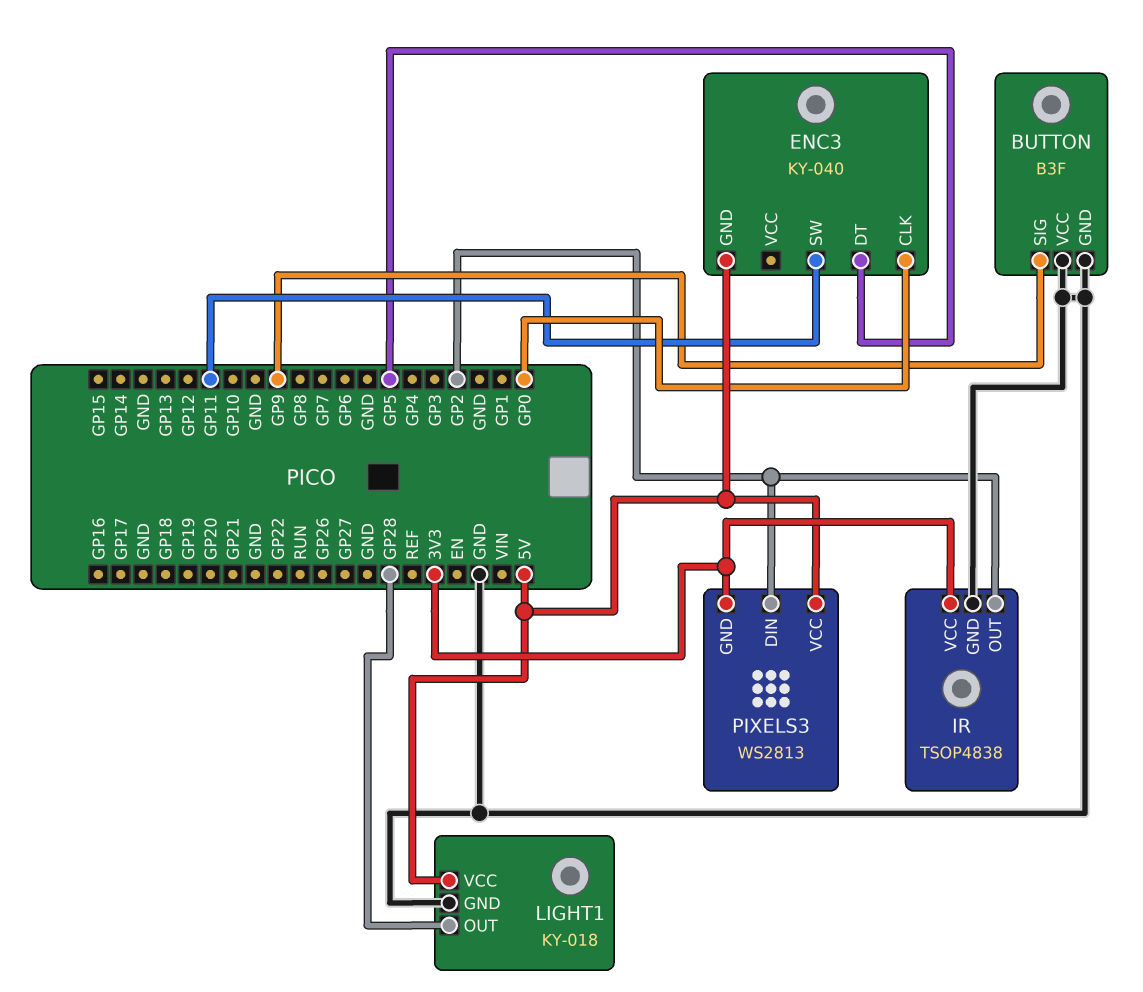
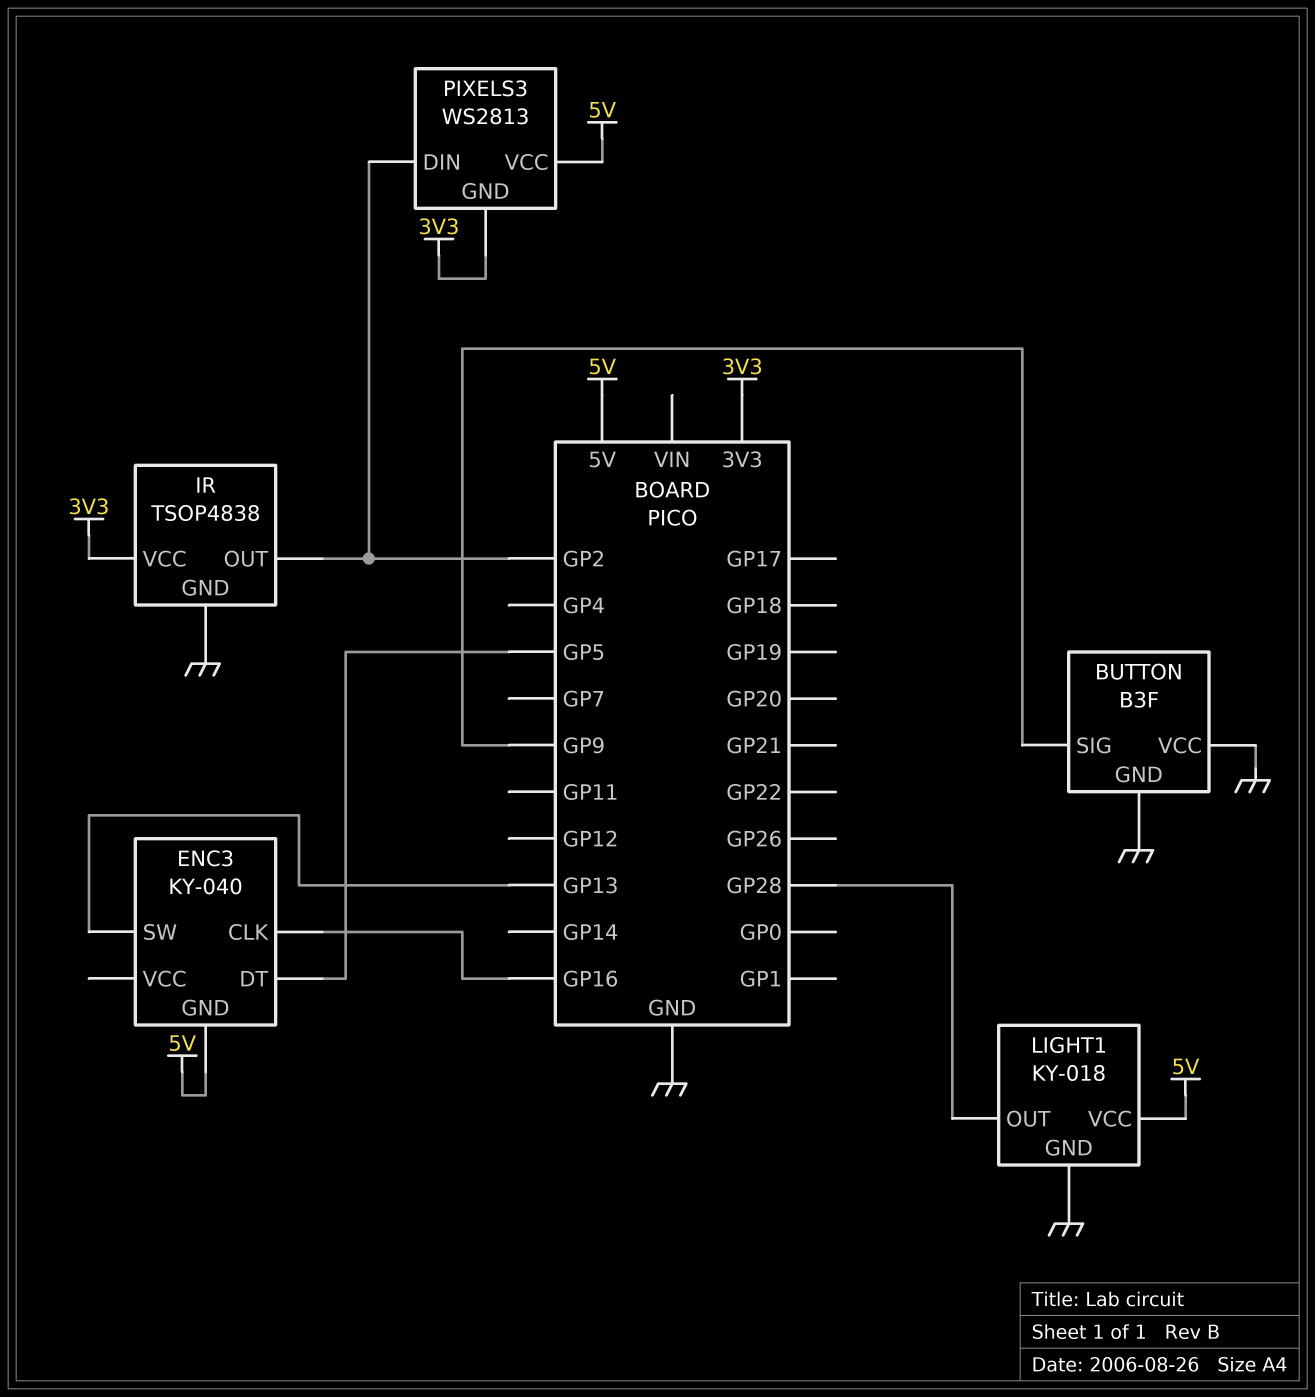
ENC3 pin CLK: GP0 -> GP16
ENC3 pin SW: GP11 -> GP13

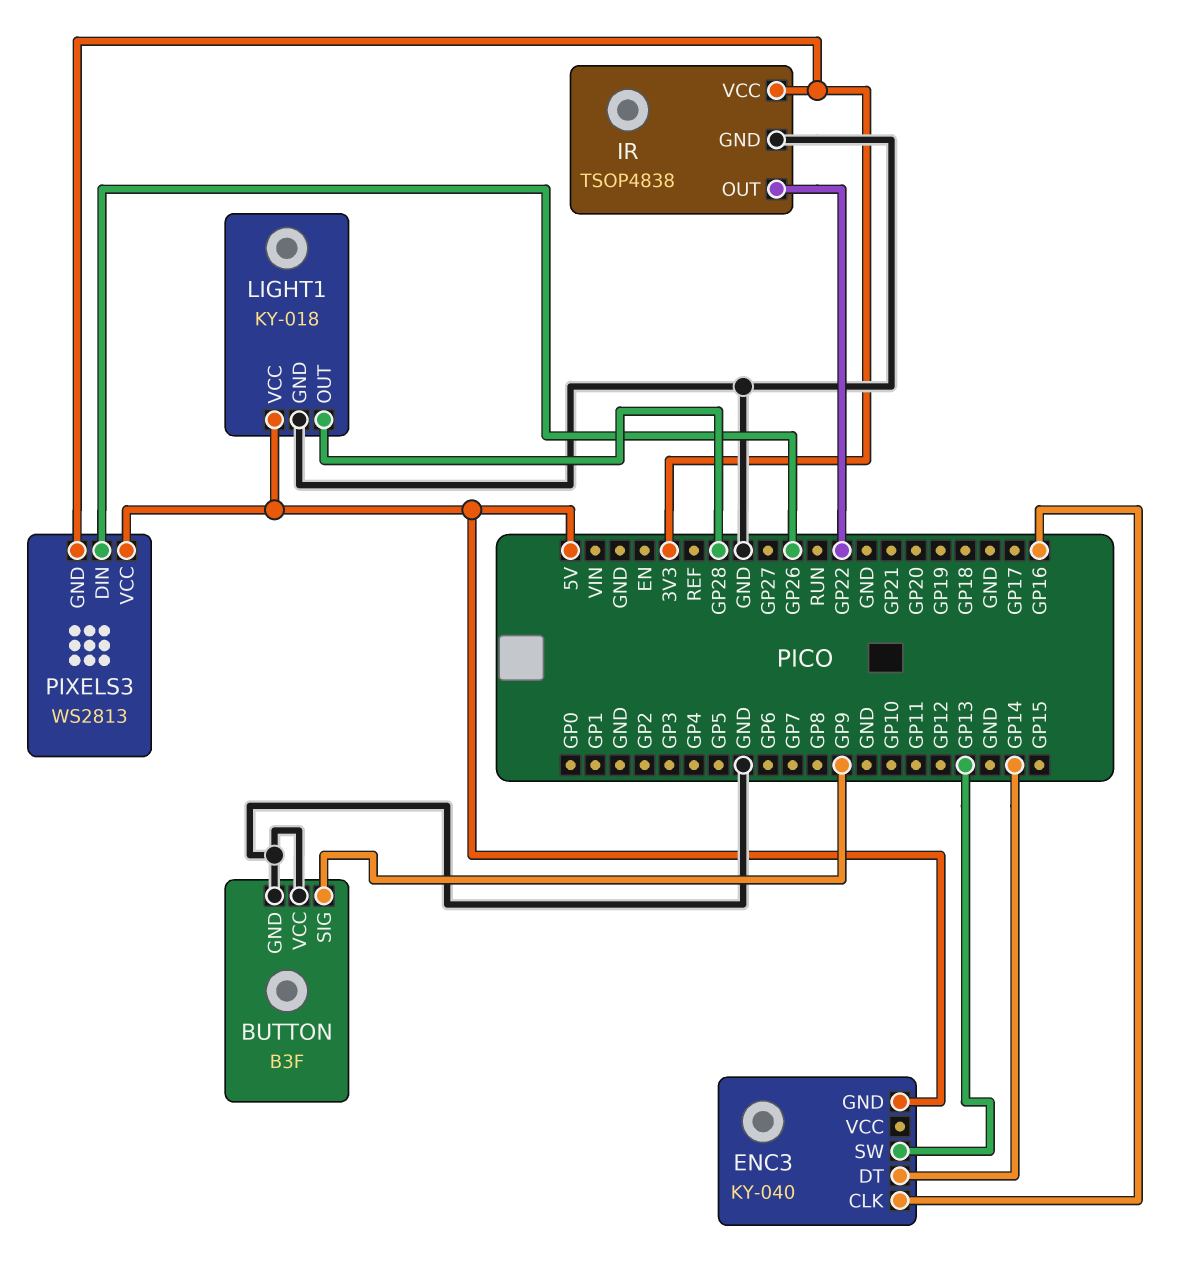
ENC3 pin DT: GP5 -> GP14
IR pin OUT: GP2 -> GP22
PIXELS3 pin DIN: GP2 -> GP26

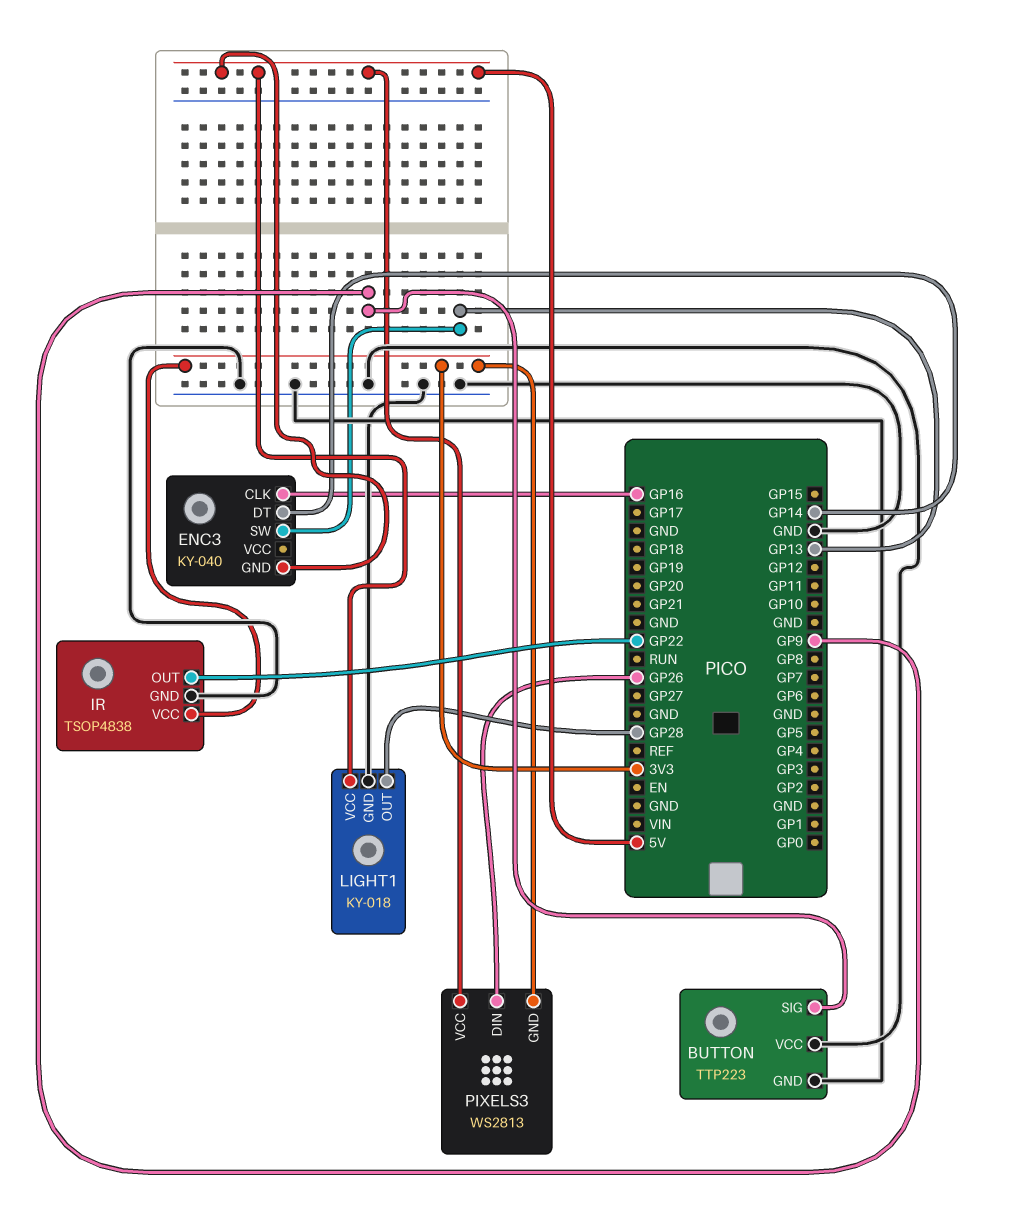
BUTTON: B3F -> TTP223

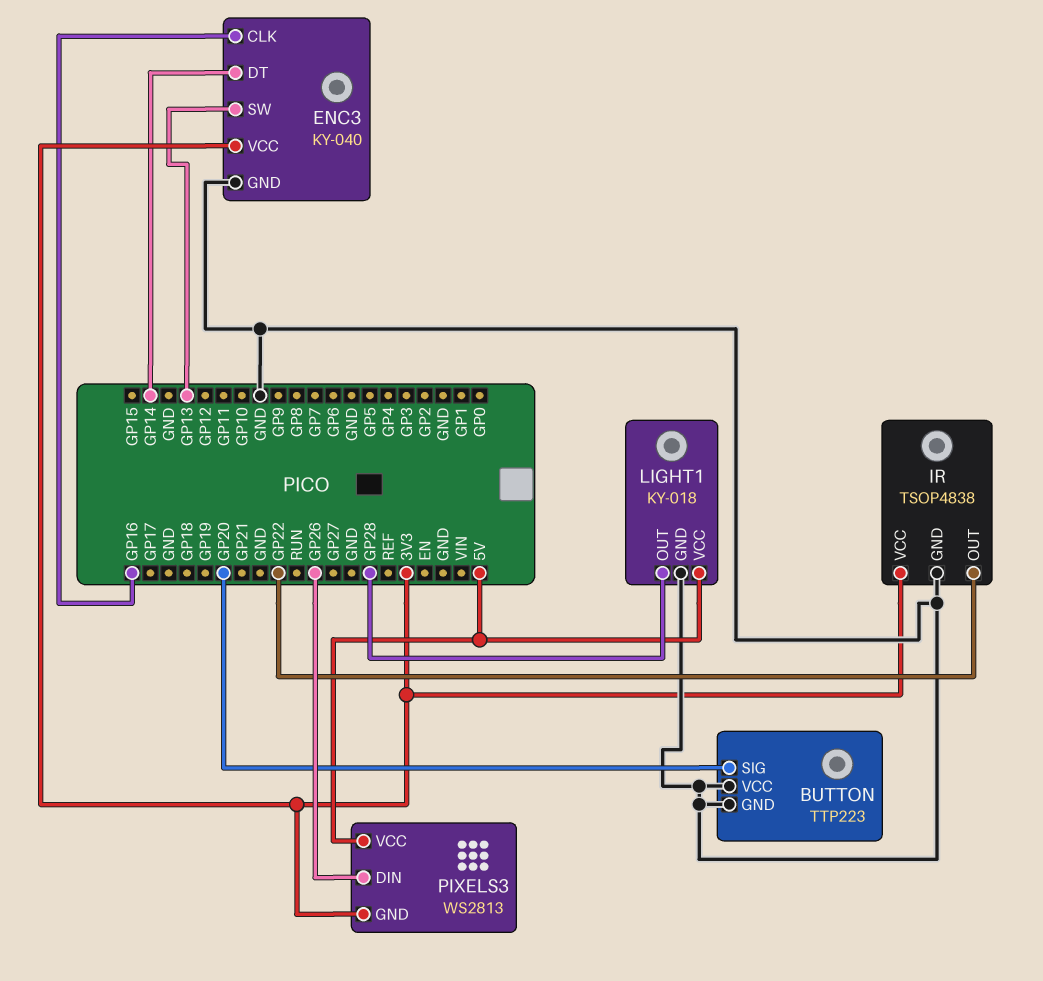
BUTTON pin SIG: GP9 -> GP20
ENC3 pin GND: 5V -> GND
ENC3 pin VCC: none -> 3V3

